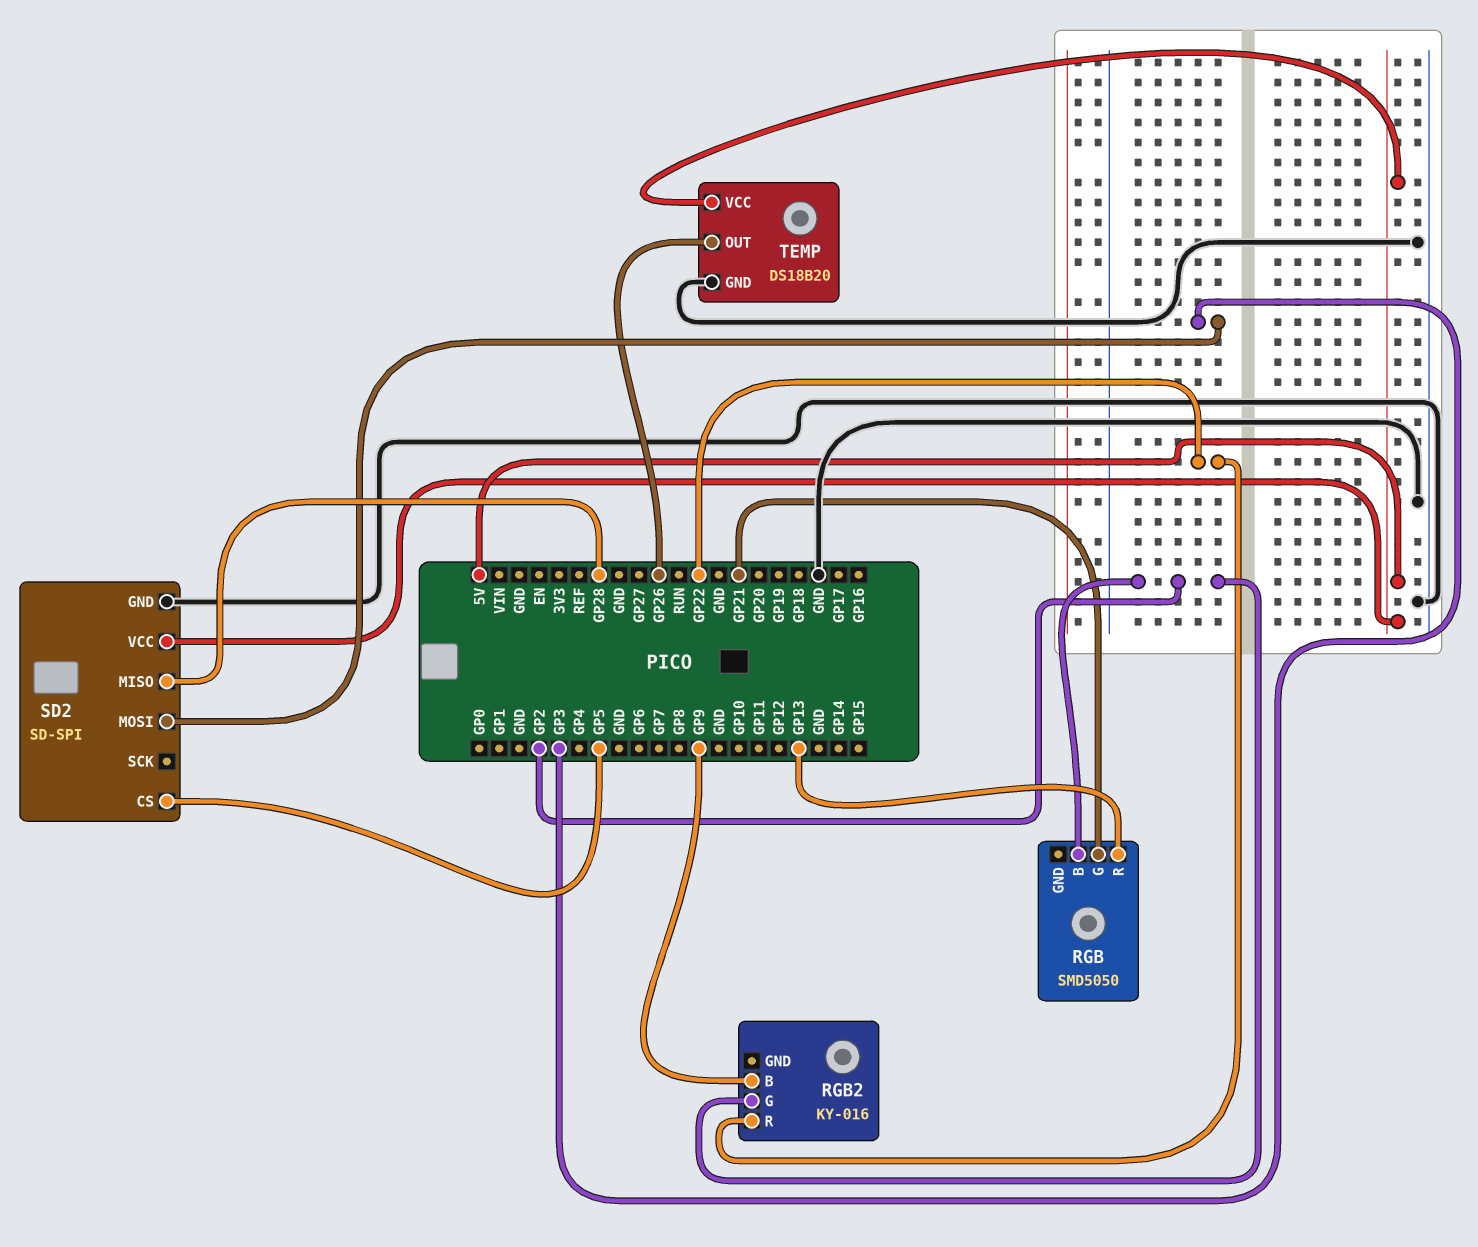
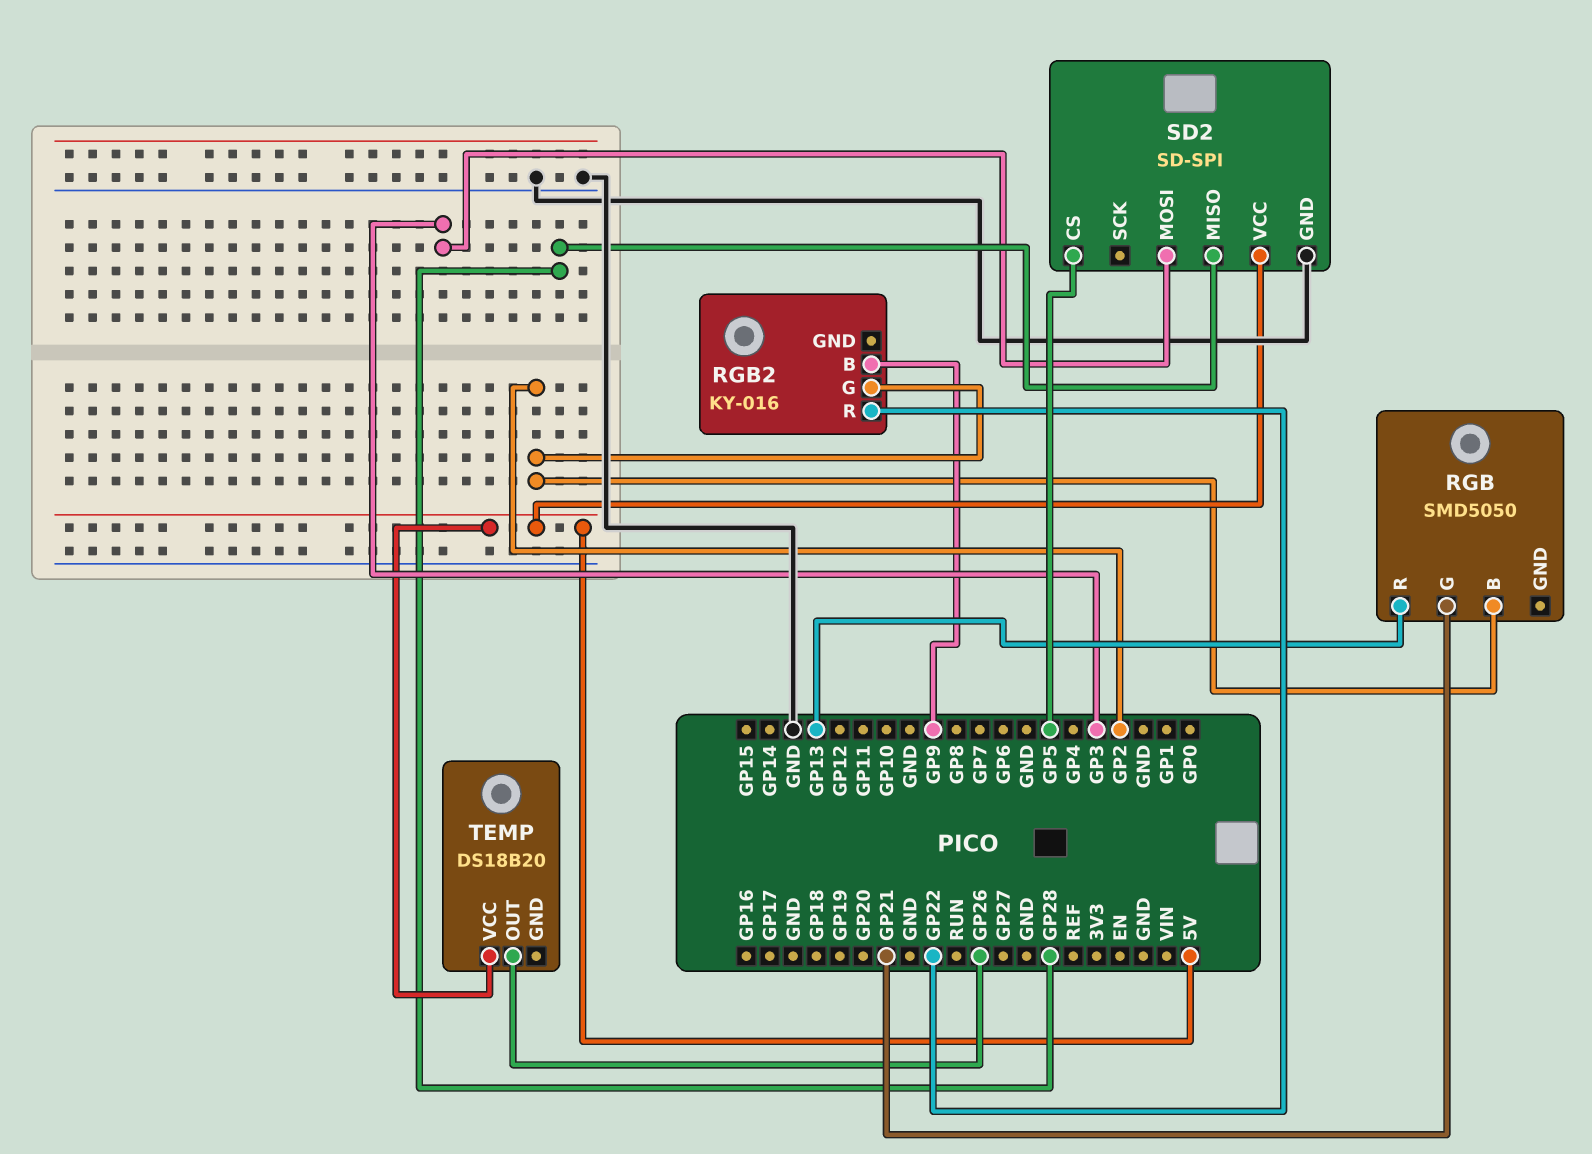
TEMP pin GND: GND -> none

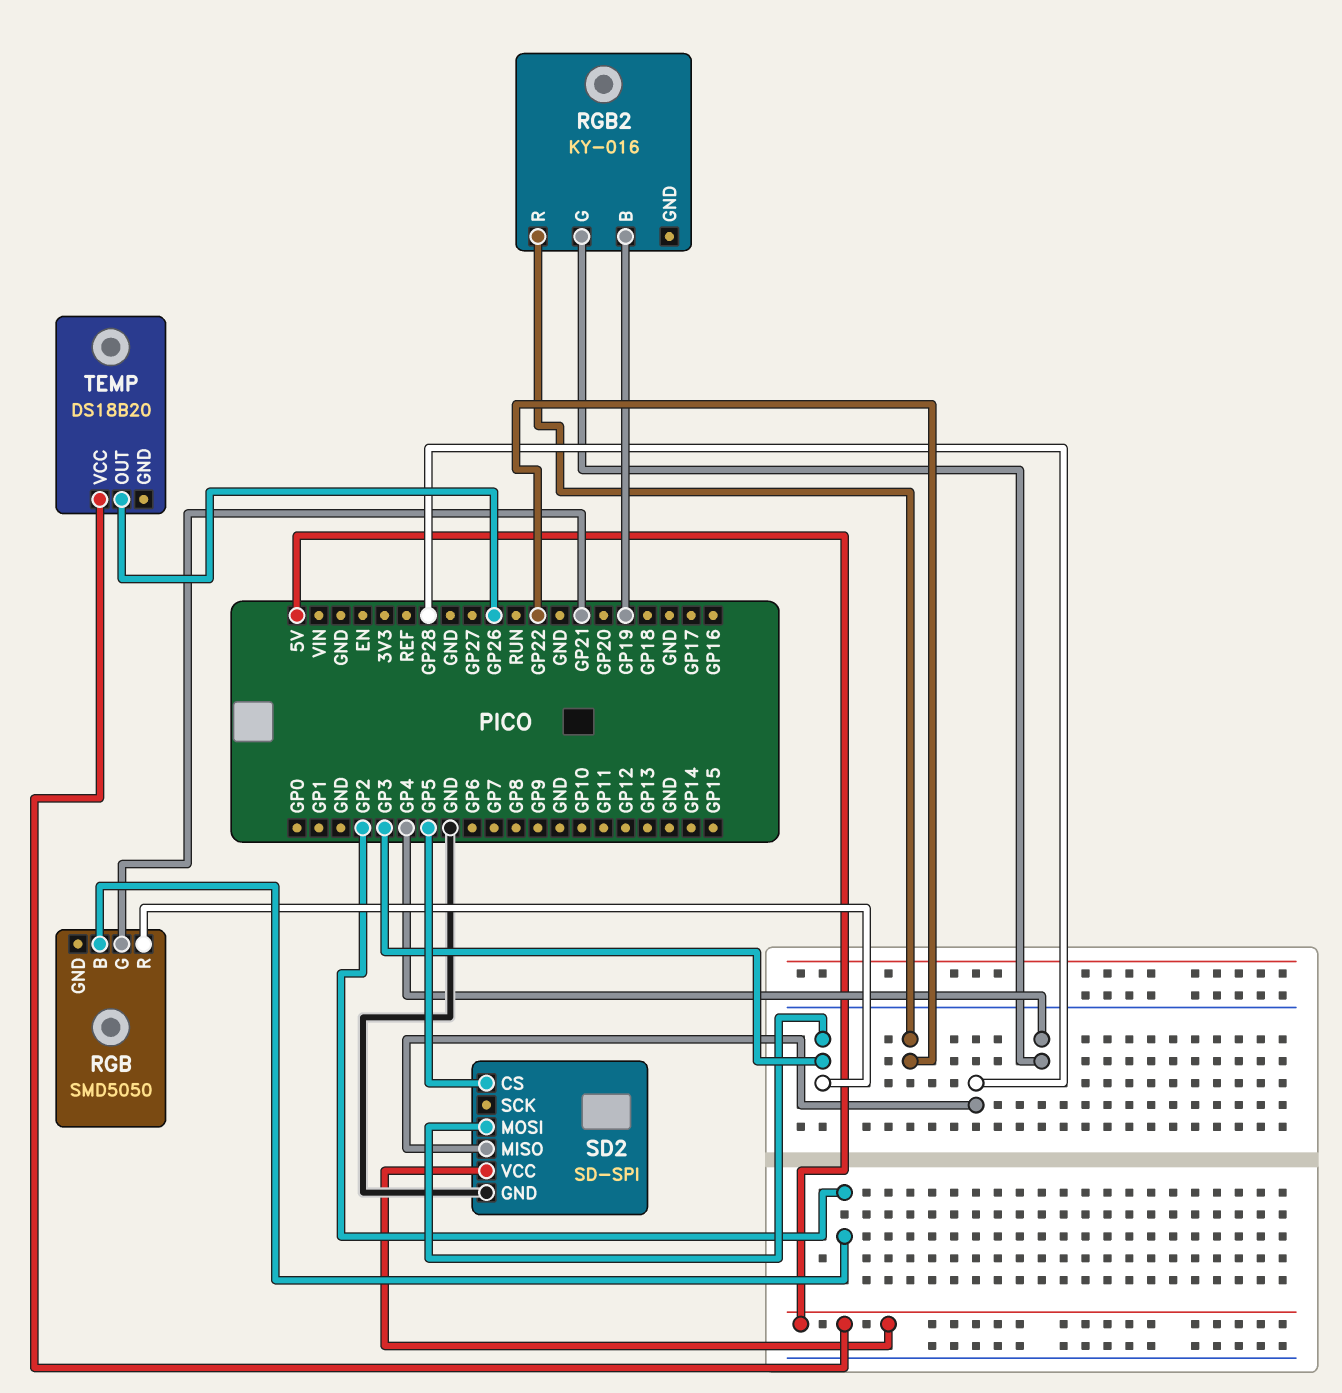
RGB pin R: GP13 -> GP3
RGB2 pin B: GP9 -> GP19
RGB2 pin G: GP2 -> GP4

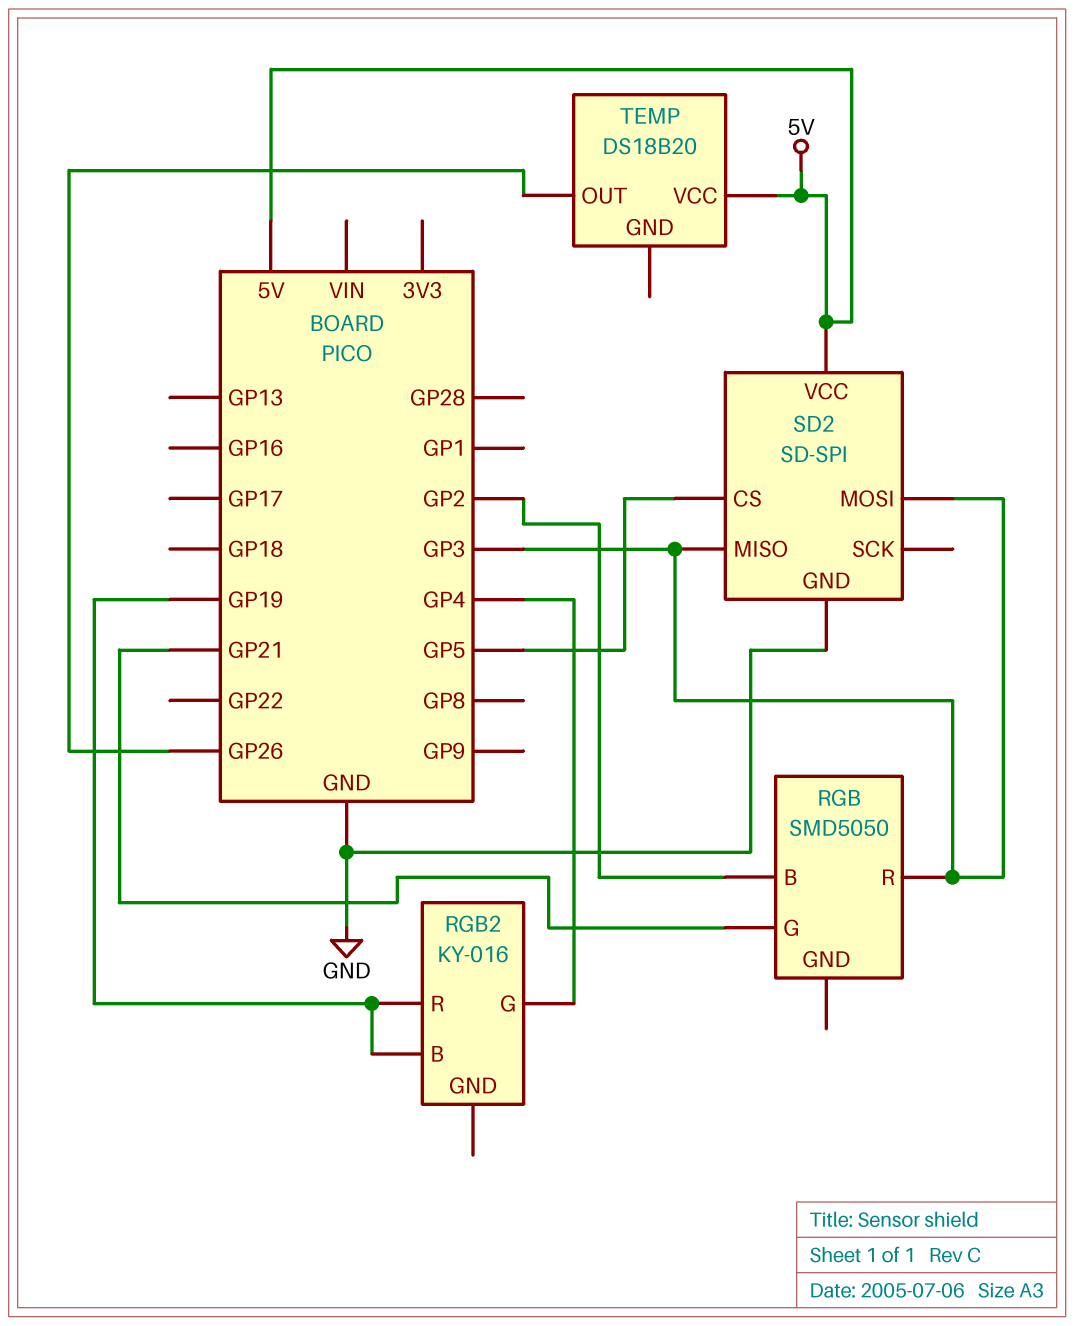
RGB2 pin R: GP22 -> GP19
SD2 pin MISO: GP28 -> GP3

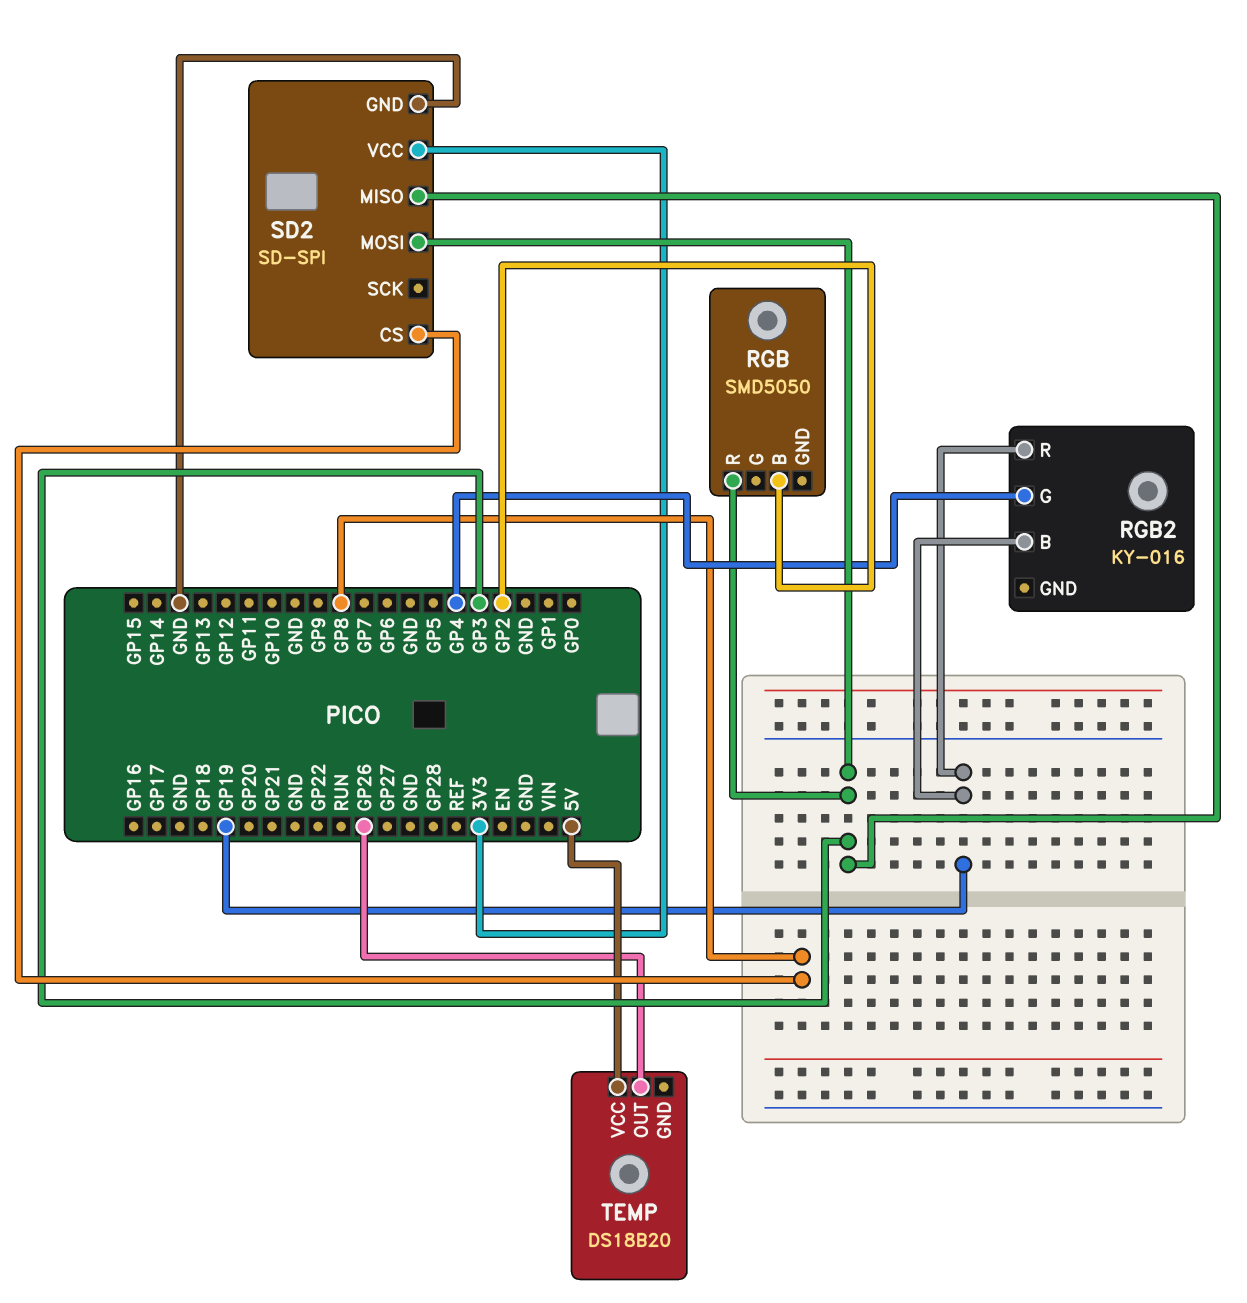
RGB pin G: GP21 -> none
SD2 pin CS: GP5 -> GP8
SD2 pin VCC: 5V -> 3V3

